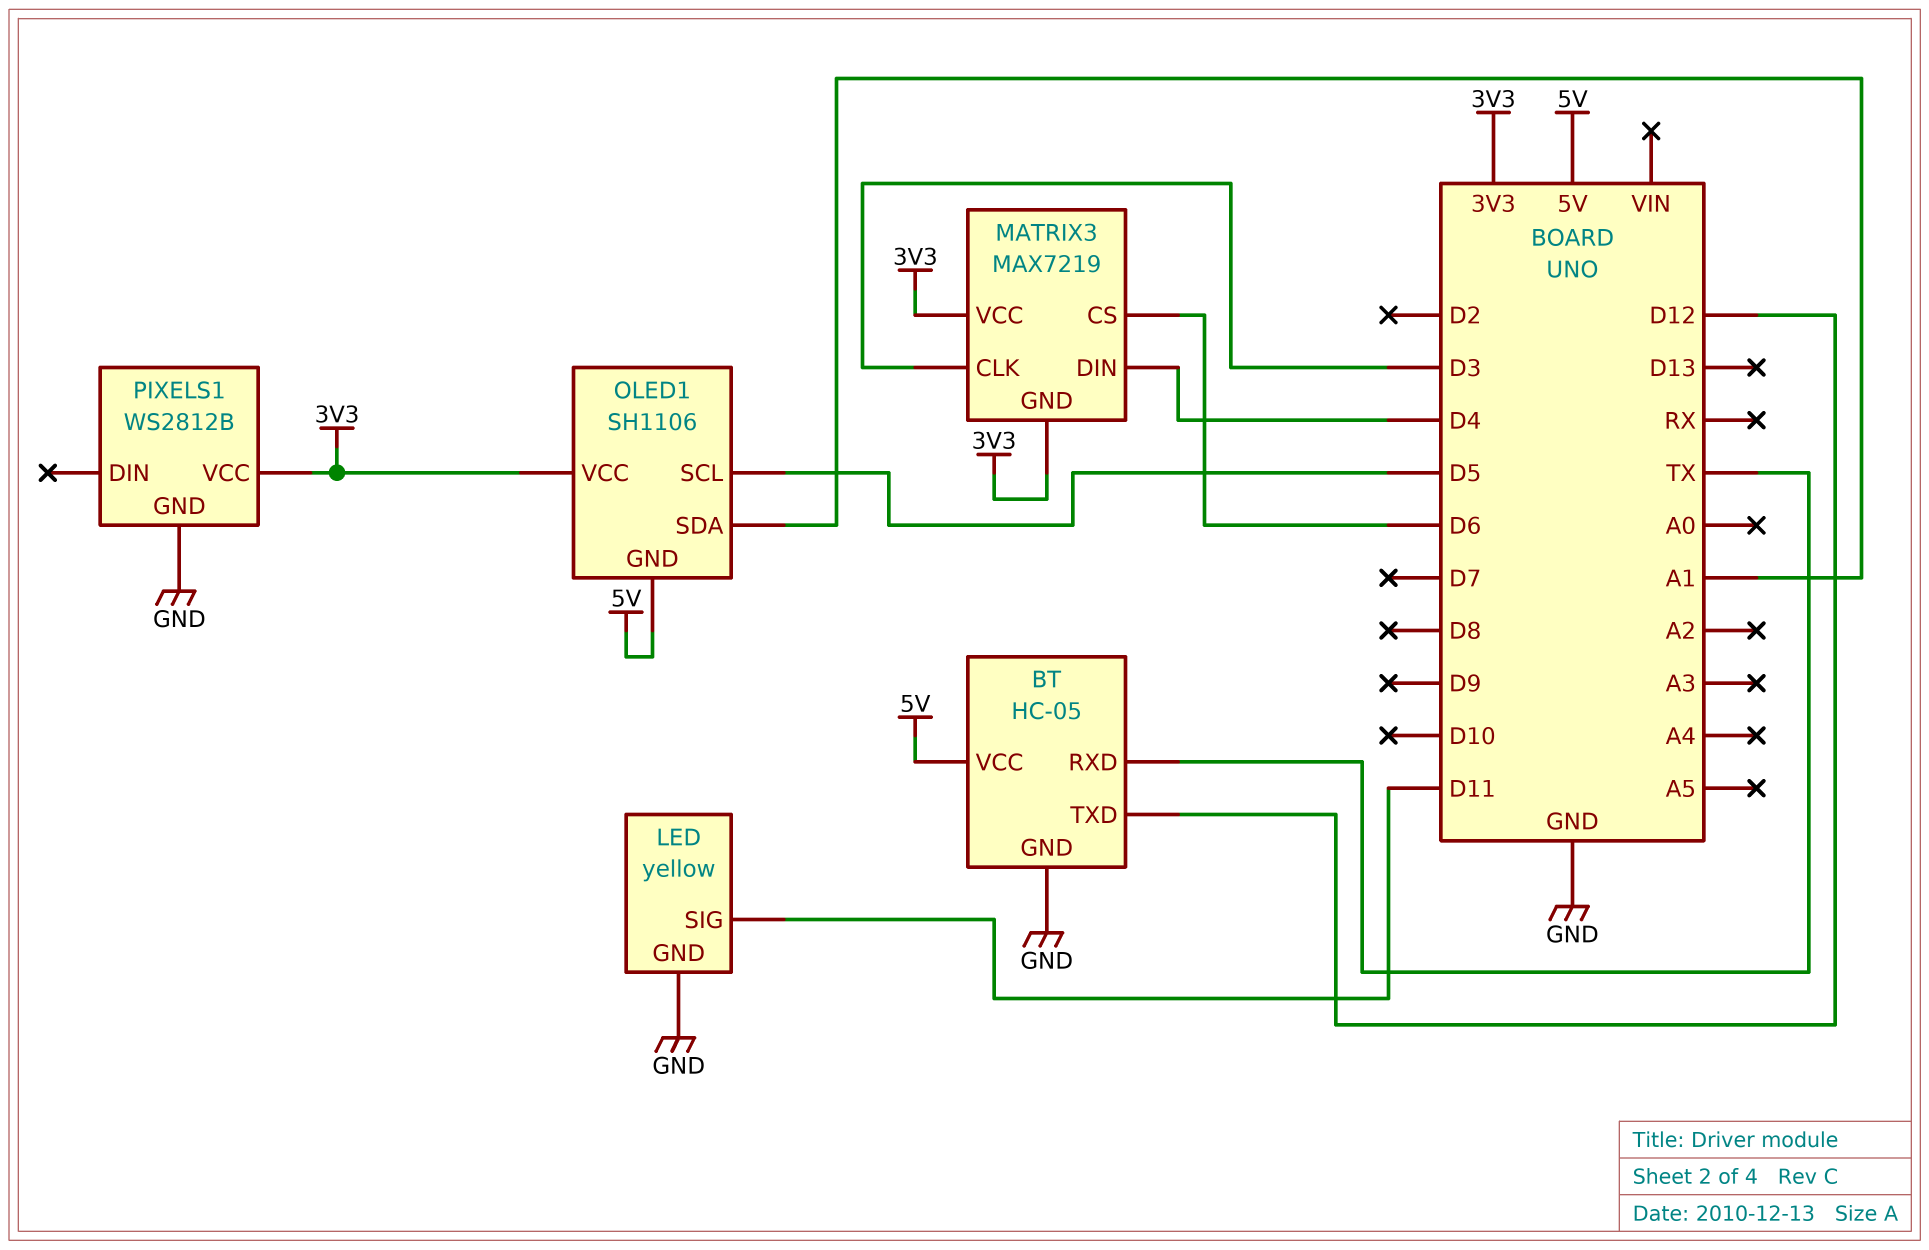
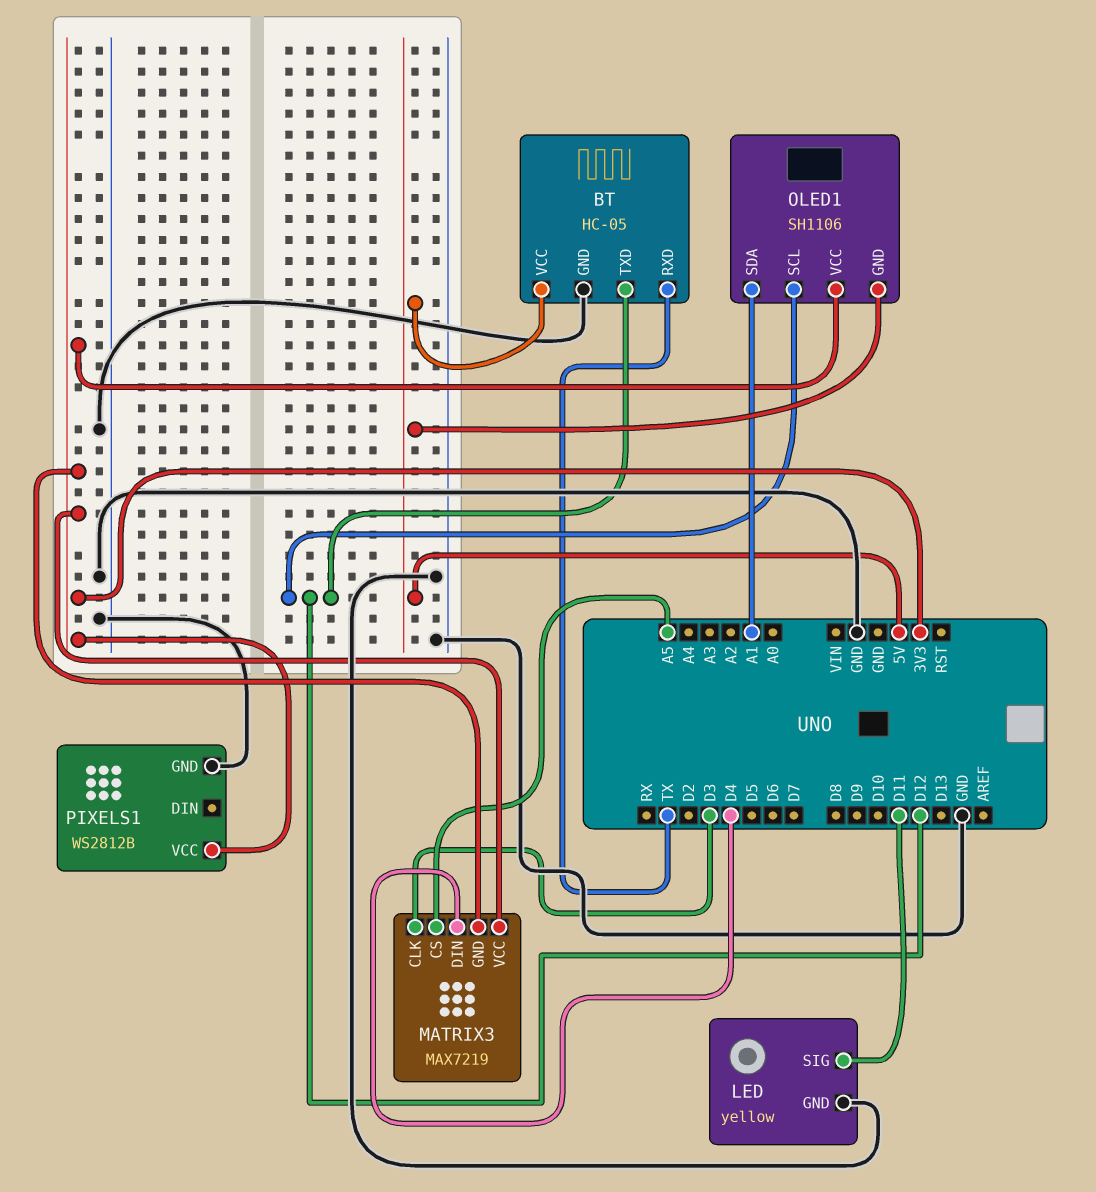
MATRIX3 pin CS: D6 -> A5
OLED1 pin SCL: D5 -> D12

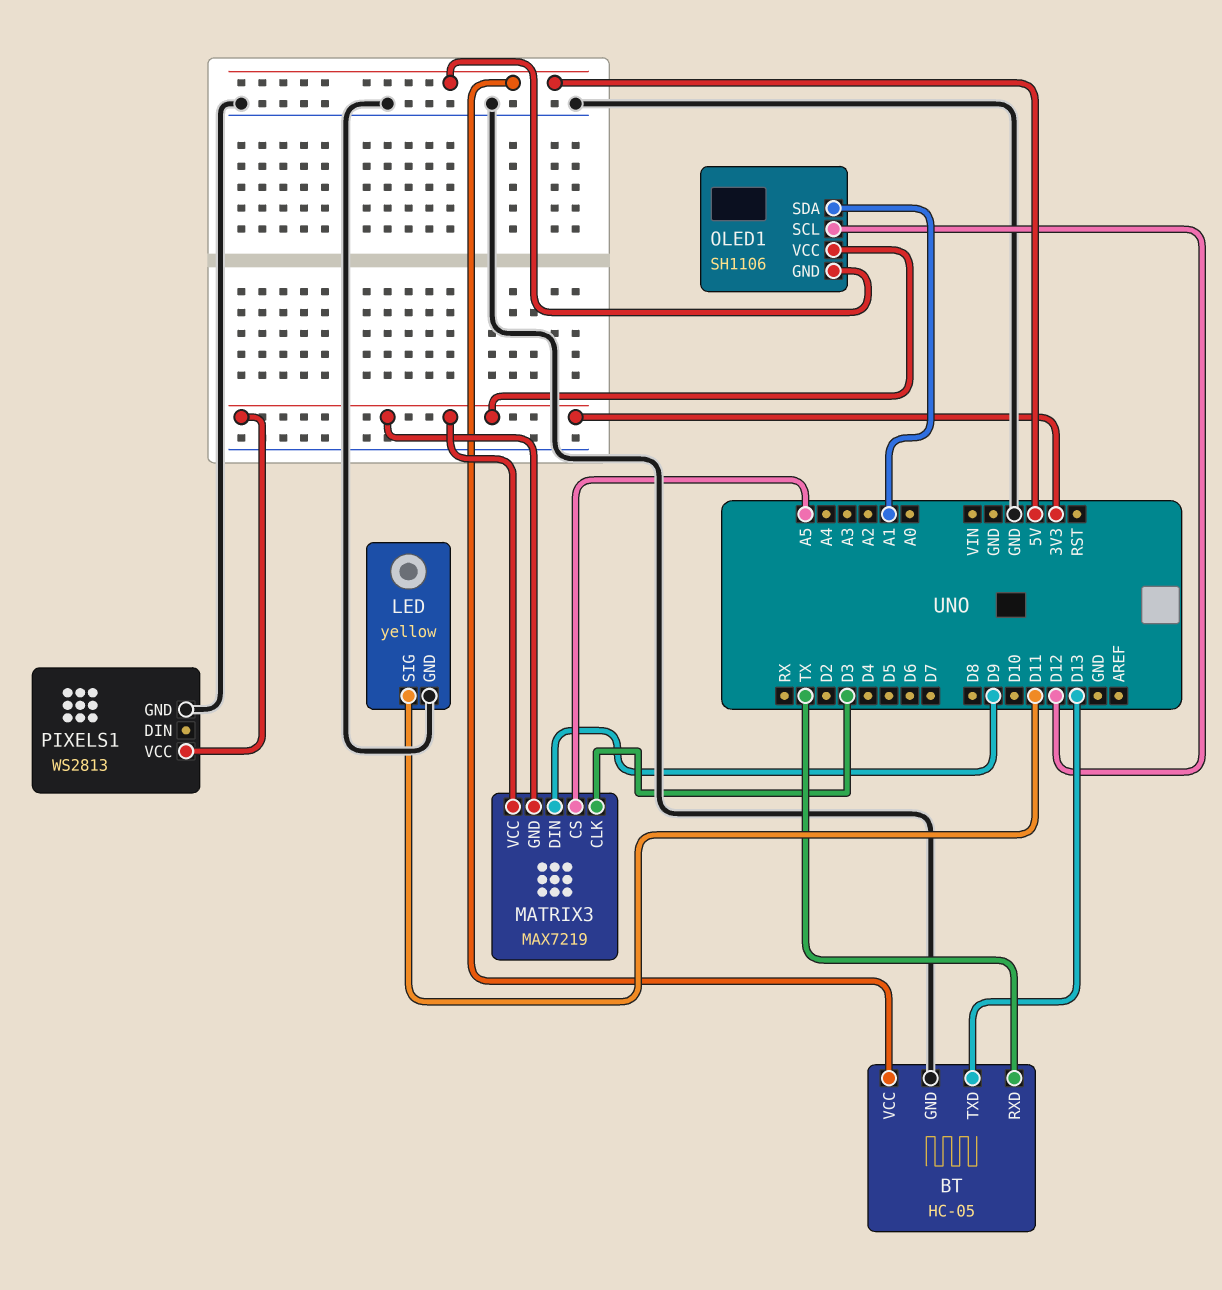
BT pin TXD: D12 -> D13
MATRIX3 pin DIN: D4 -> D9
PIXELS1: WS2812B -> WS2813

